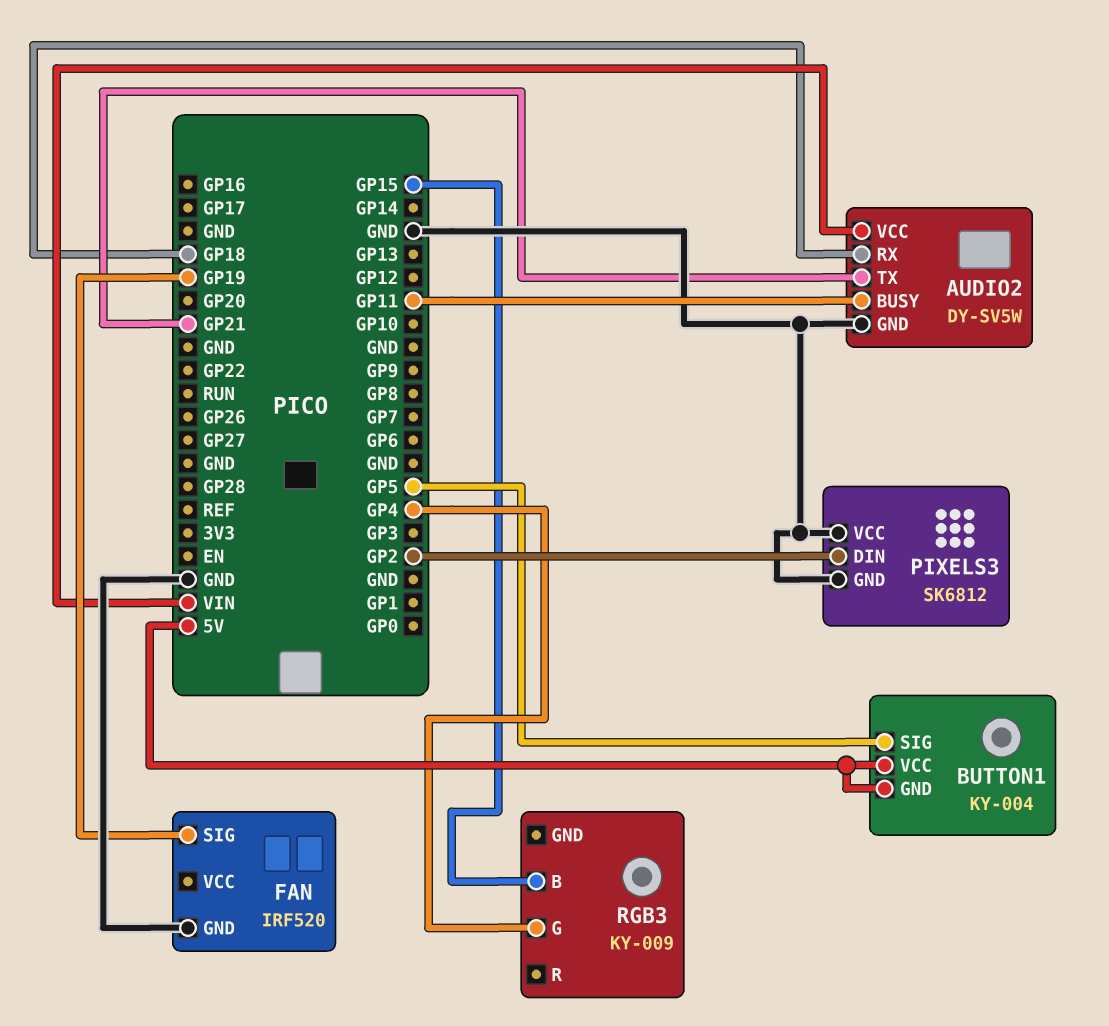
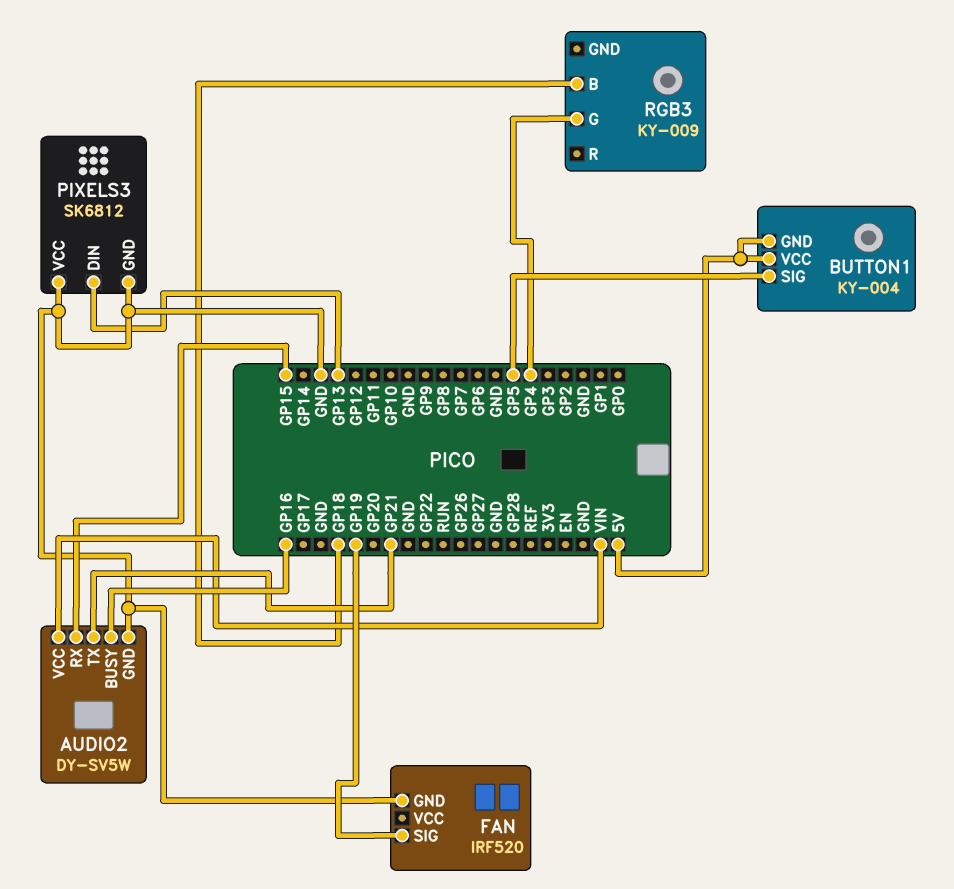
AUDIO2 pin BUSY: GP11 -> GP16
AUDIO2 pin RX: GP18 -> GP15
PIXELS3 pin DIN: GP2 -> GP13
RGB3 pin B: GP15 -> GP18

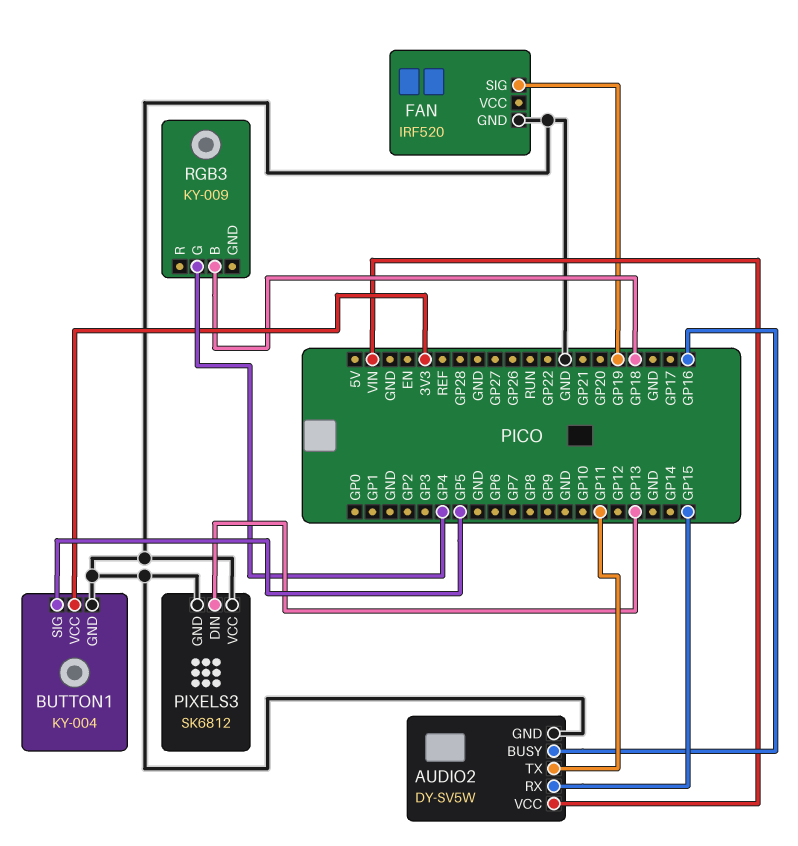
AUDIO2 pin TX: GP21 -> GP11
BUTTON1 pin GND: 5V -> GND
BUTTON1 pin VCC: 5V -> 3V3

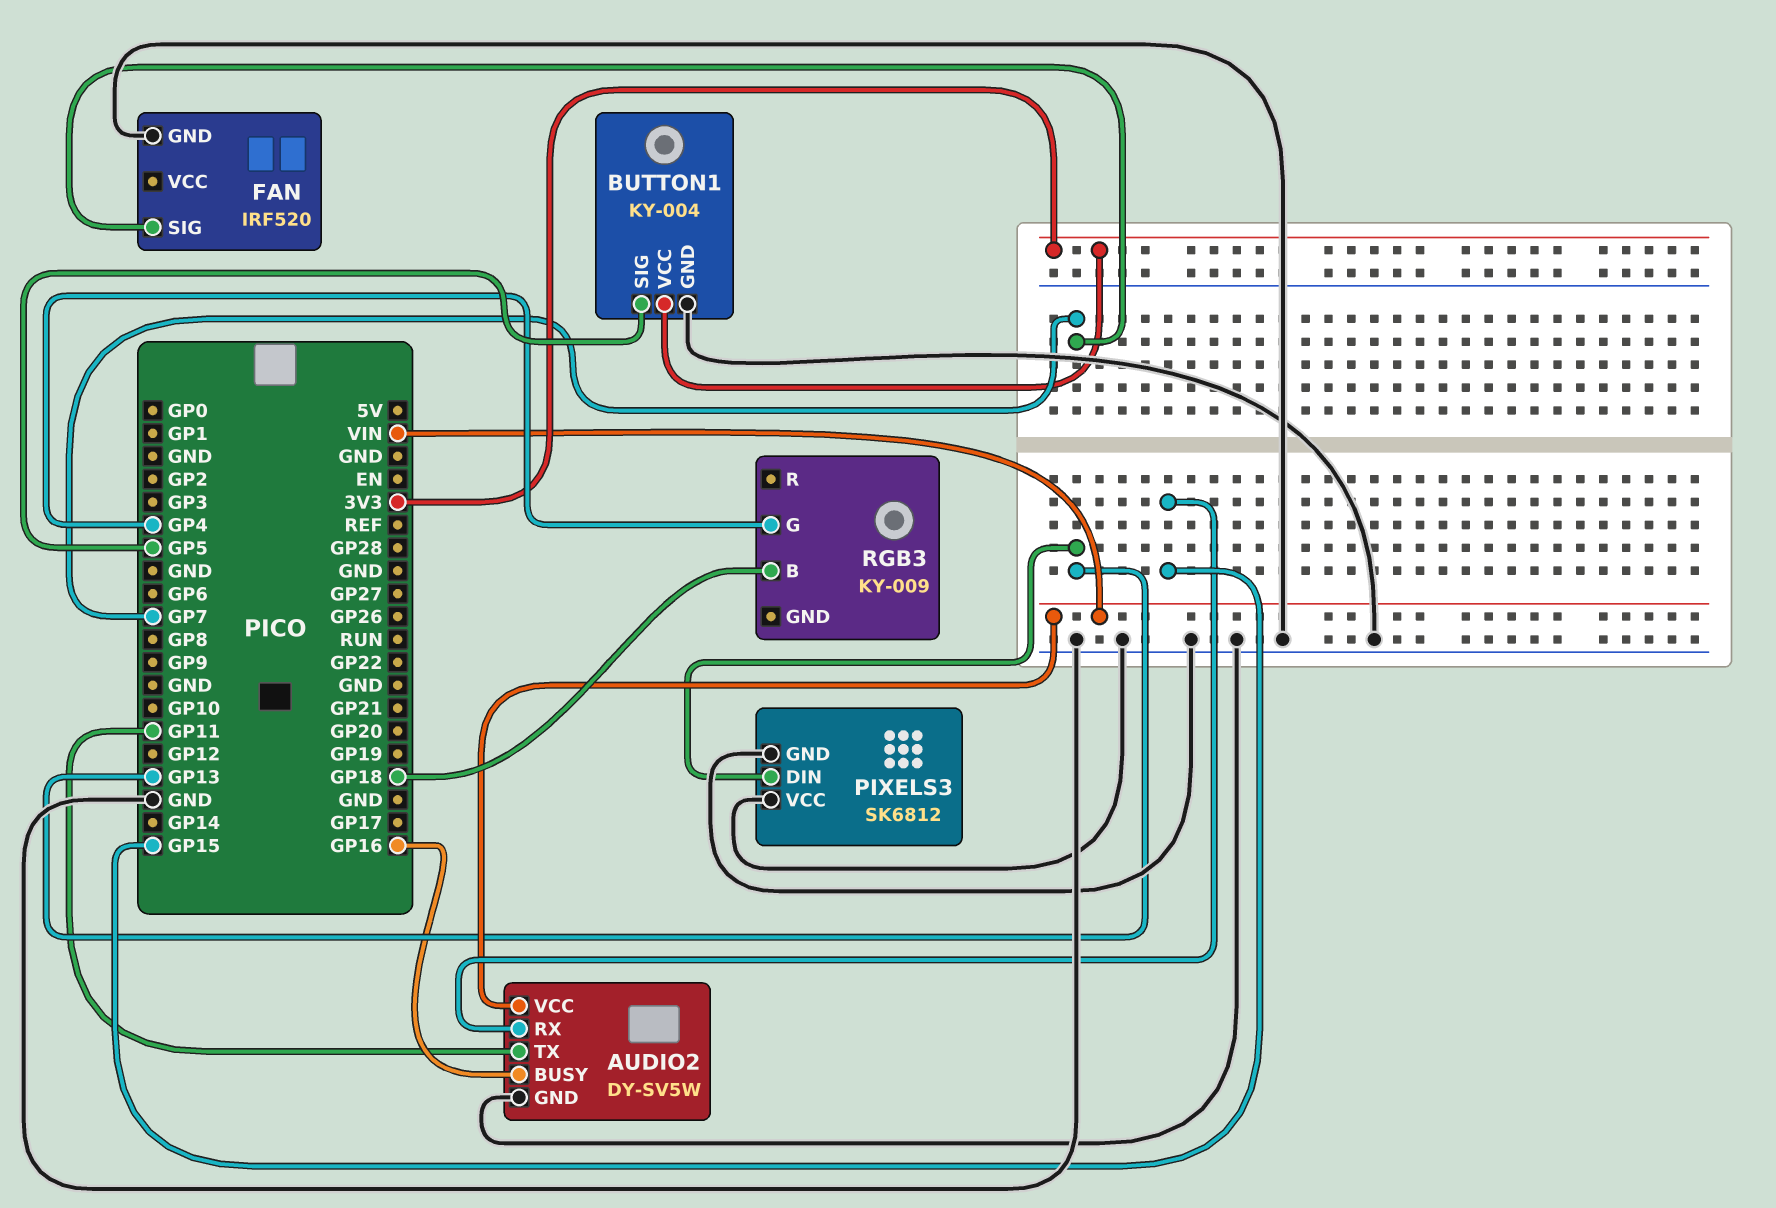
FAN pin SIG: GP19 -> GP7

